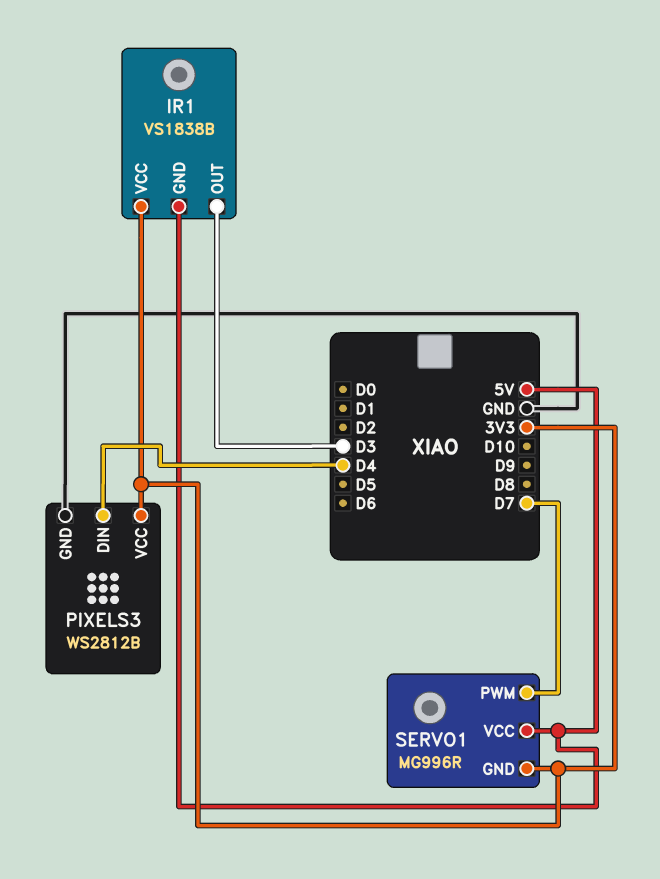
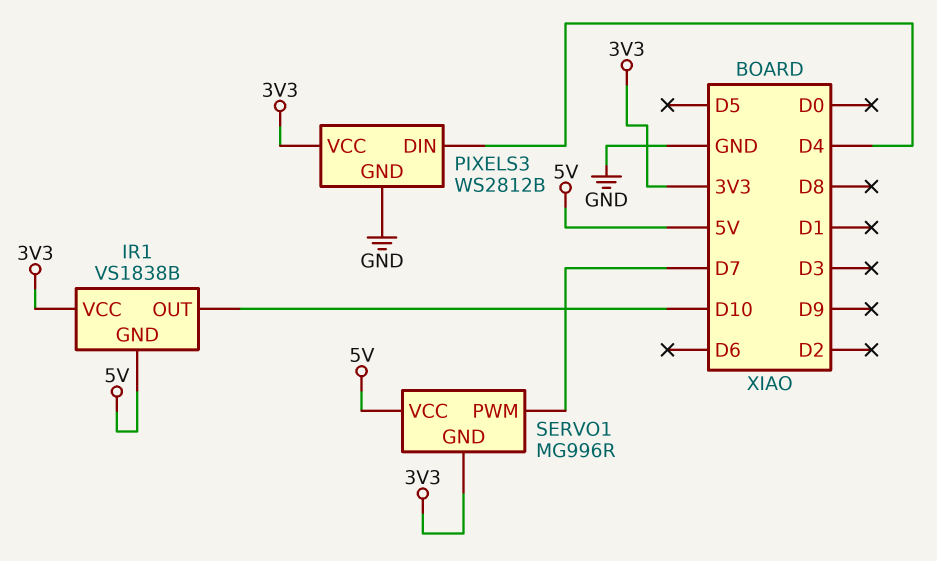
IR1 pin OUT: D3 -> D10

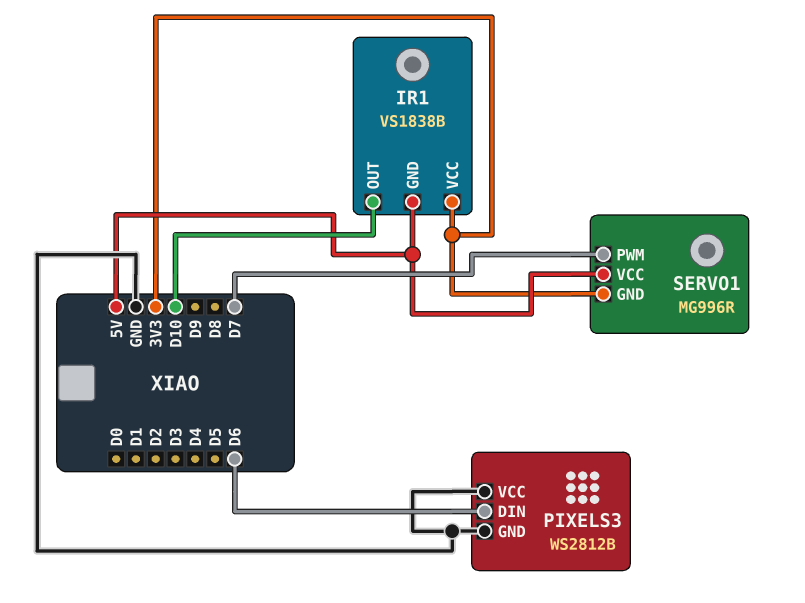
PIXELS3 pin DIN: D4 -> D6
PIXELS3 pin VCC: 3V3 -> GND

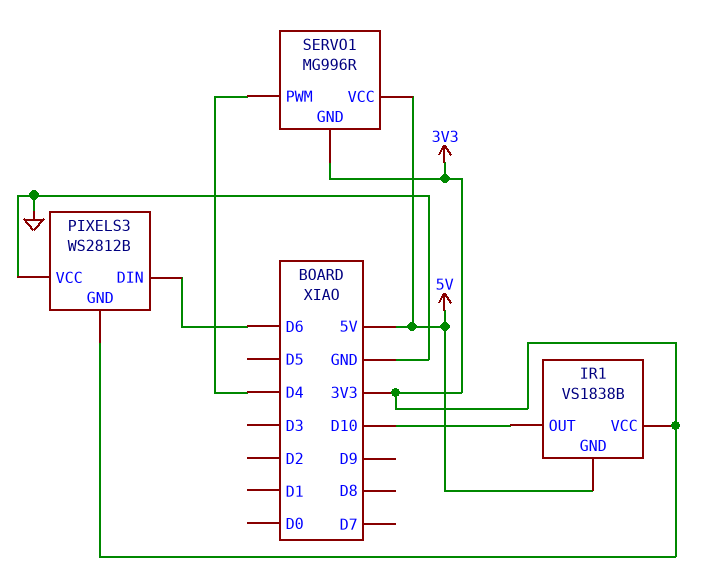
PIXELS3 pin GND: GND -> 3V3
SERVO1 pin PWM: D7 -> D4

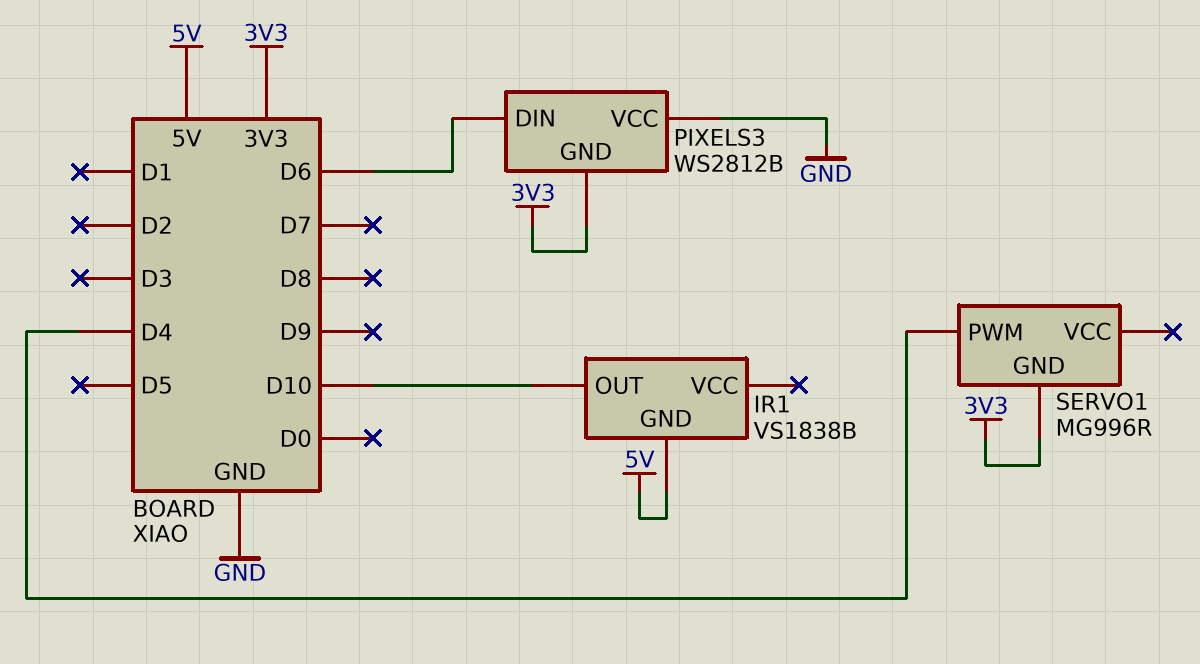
IR1 pin VCC: 3V3 -> none
SERVO1 pin VCC: 5V -> none

